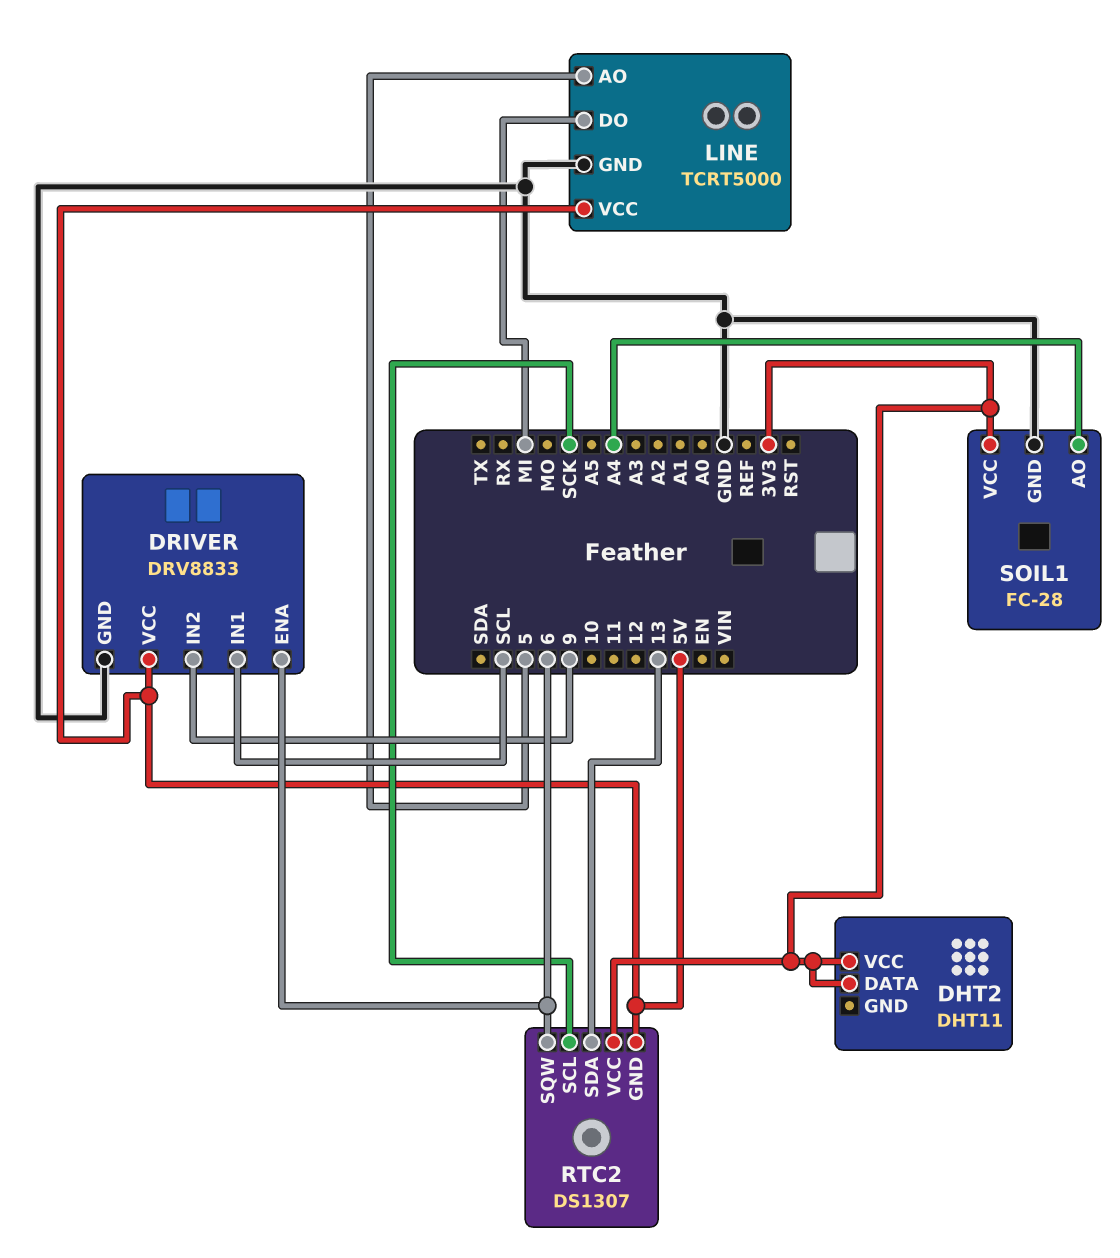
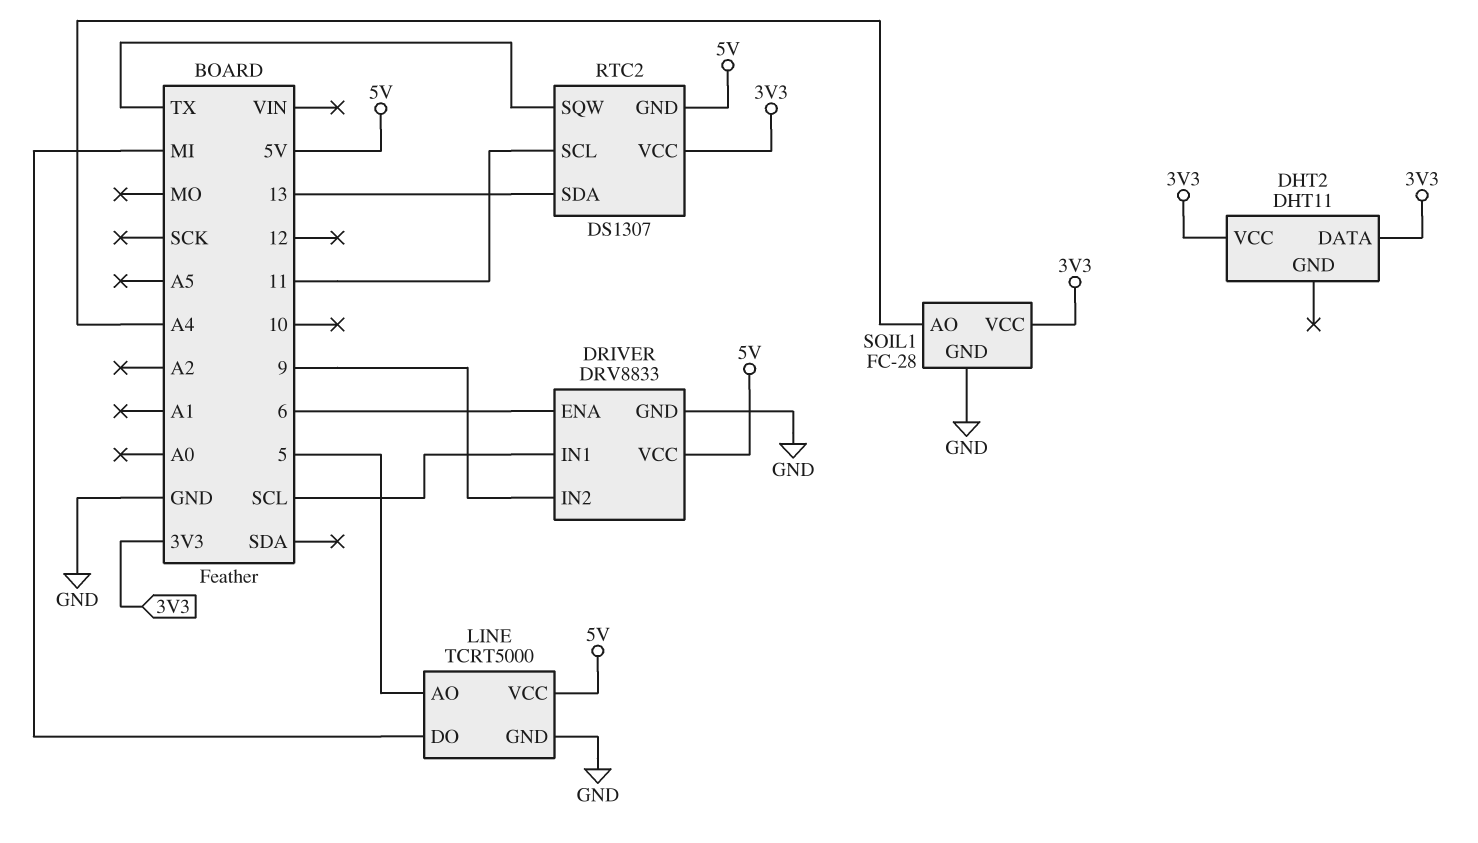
RTC2 pin SCL: SCK -> 11
RTC2 pin SQW: 6 -> TX

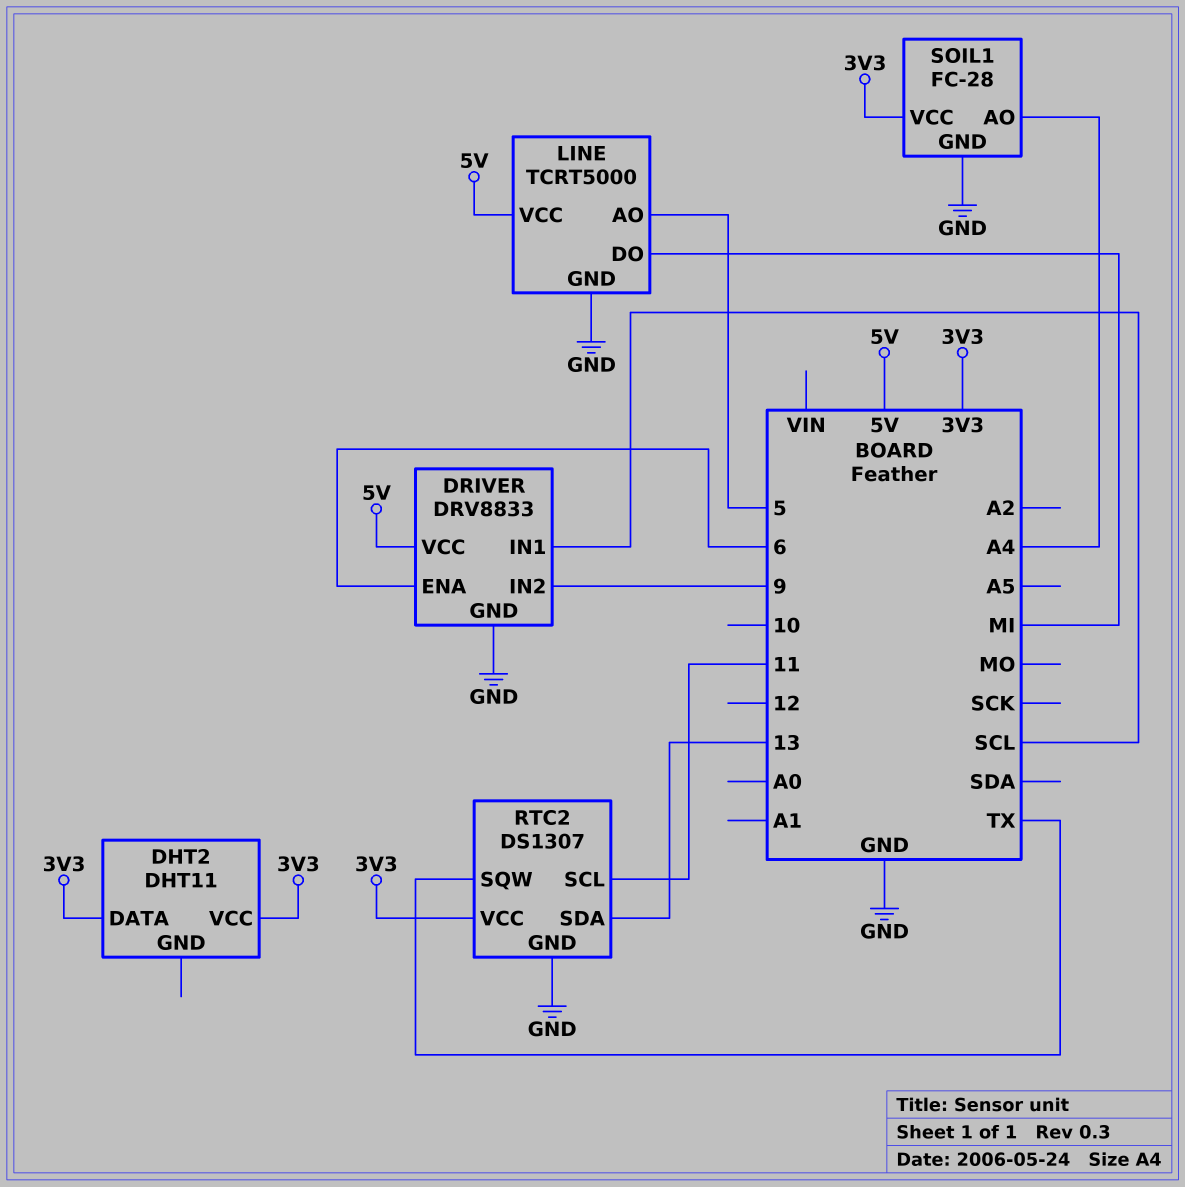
RTC2 pin GND: 5V -> GND

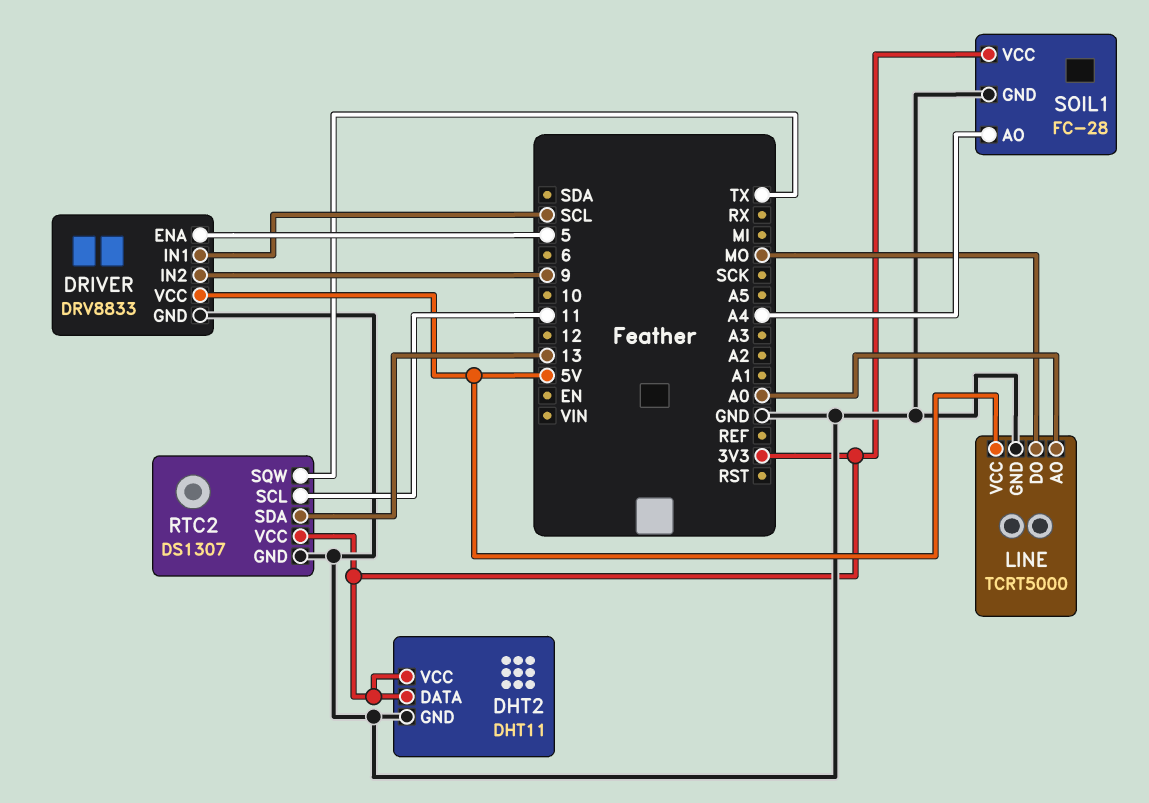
DHT2 pin GND: none -> GND
DRIVER pin ENA: 6 -> 5
LINE pin AO: 5 -> A0
LINE pin DO: MI -> MO

